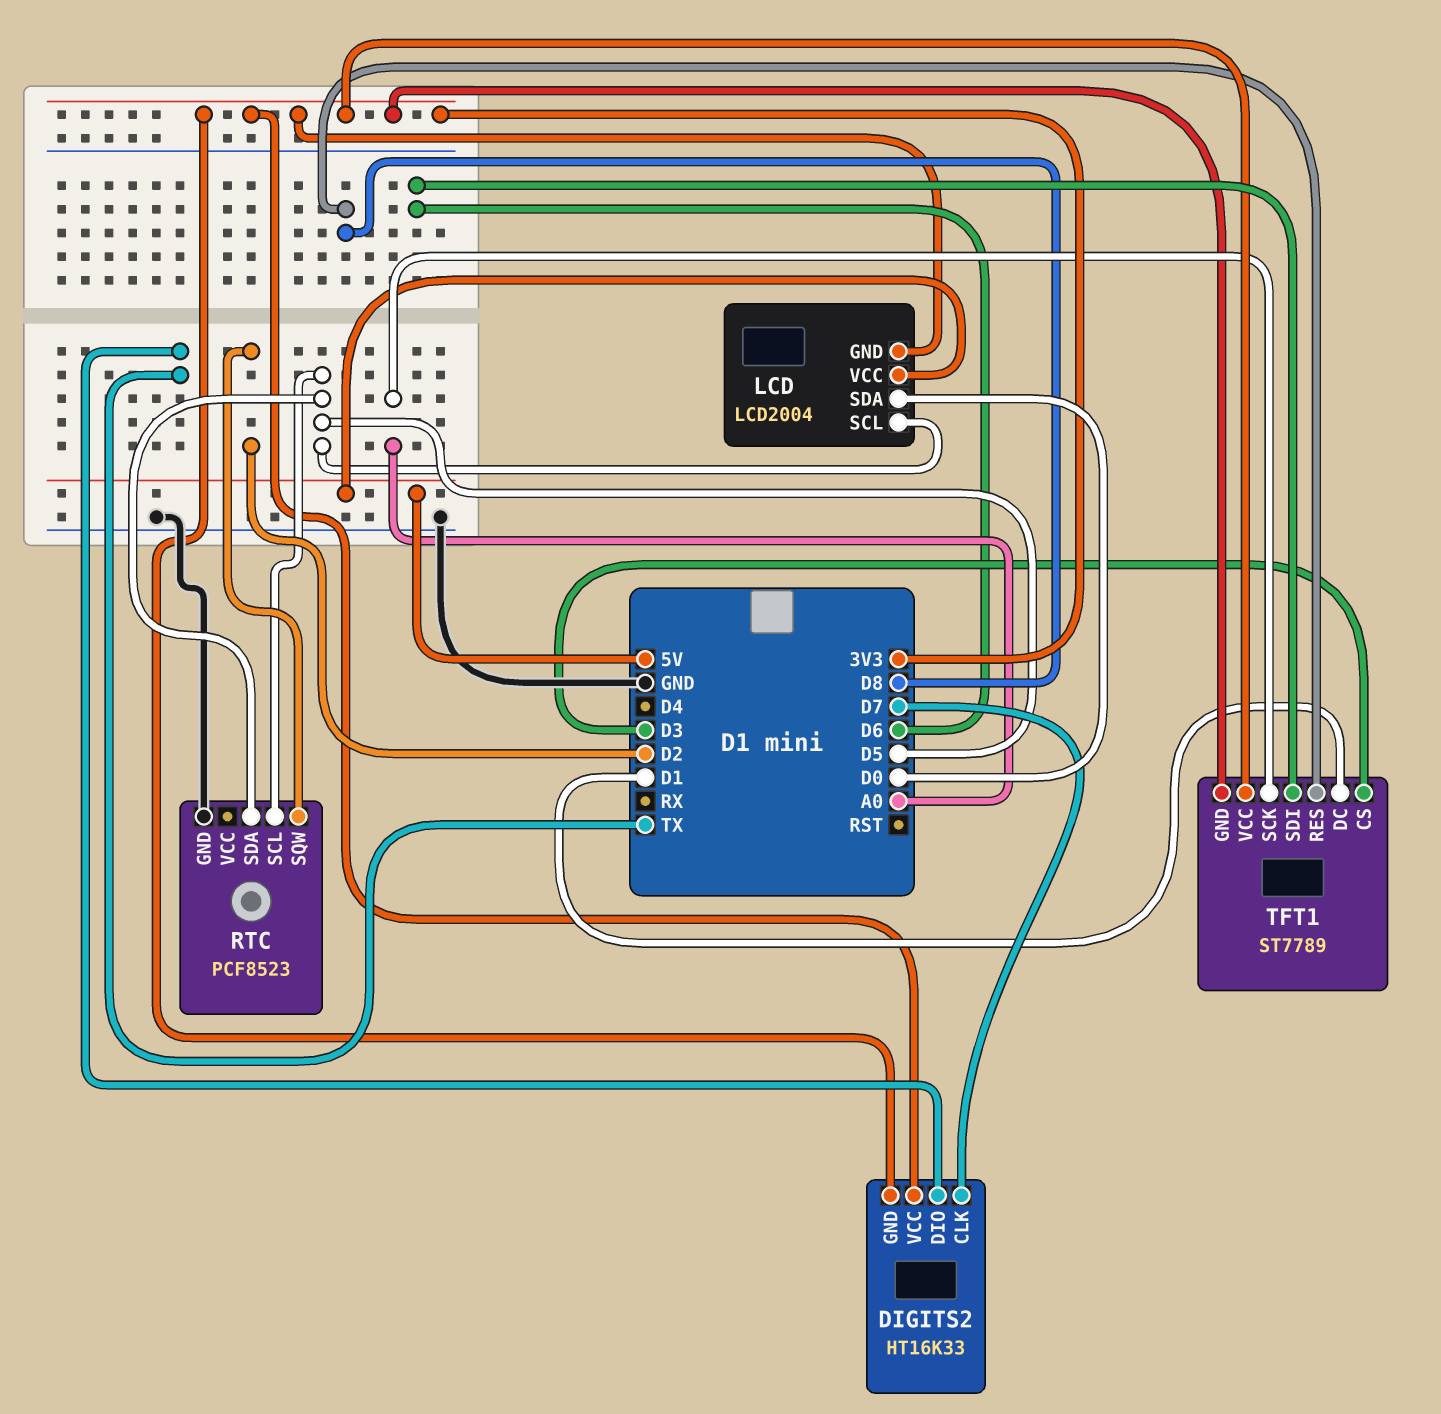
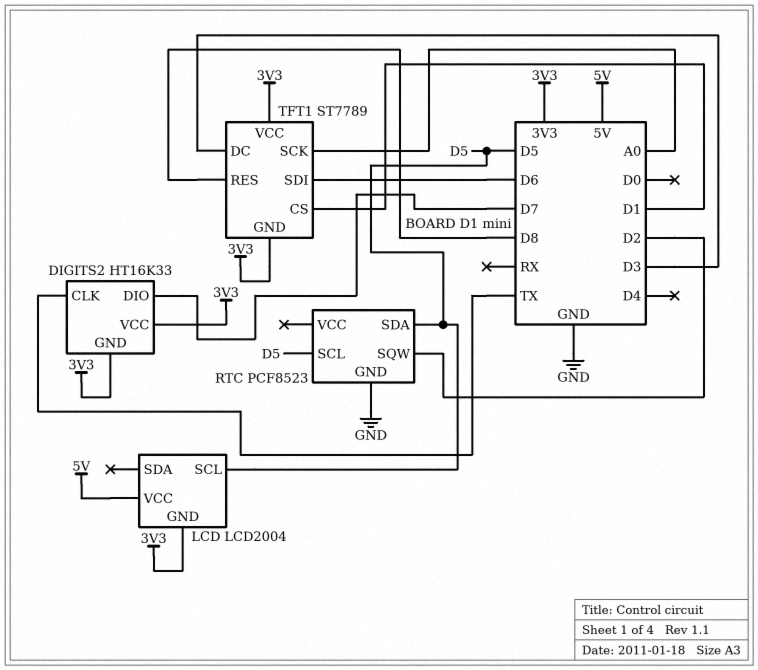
DIGITS2 pin CLK: D7 -> TX
DIGITS2 pin DIO: TX -> D7
LCD pin SDA: D0 -> none
TFT1 pin CS: D3 -> D1
TFT1 pin DC: D1 -> D3

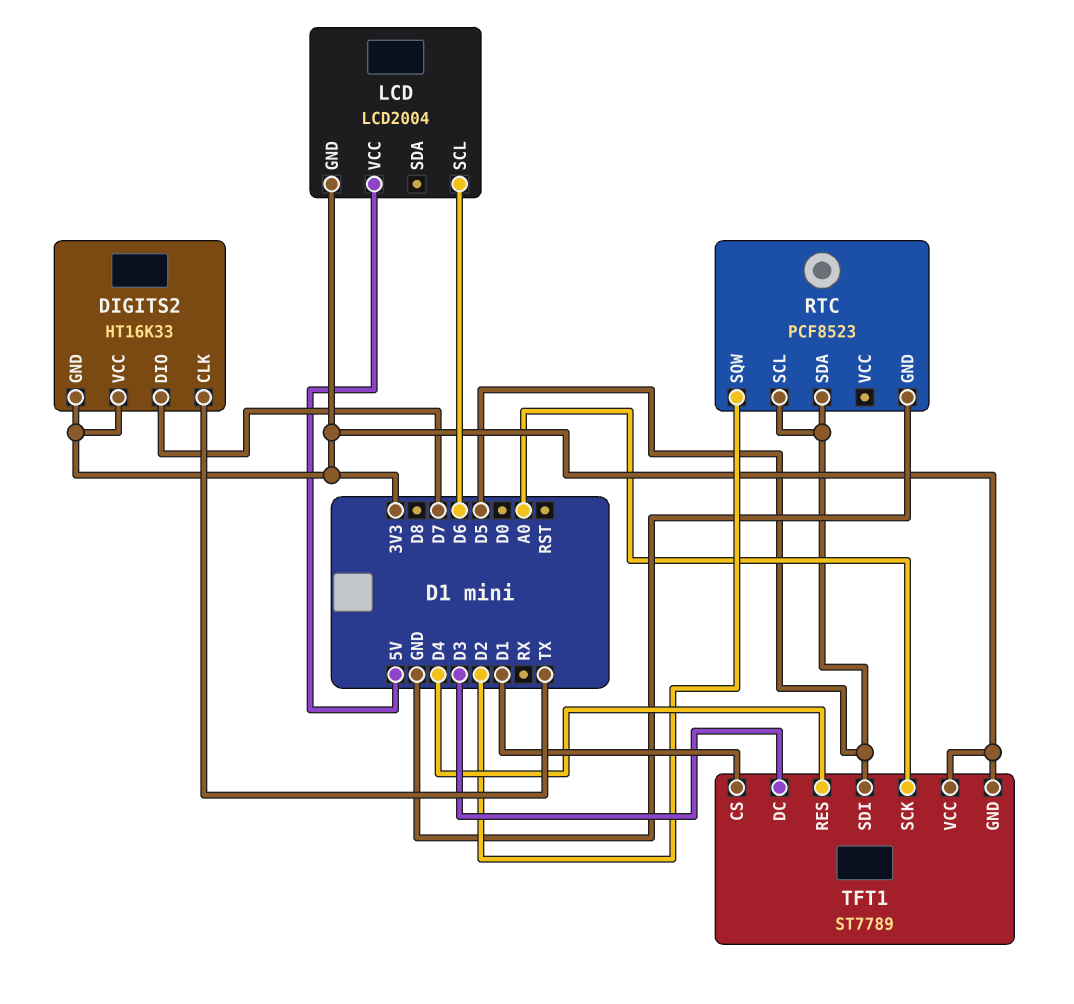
LCD pin SCL: D5 -> D6
TFT1 pin RES: D8 -> D4
TFT1 pin SDI: D6 -> D5

